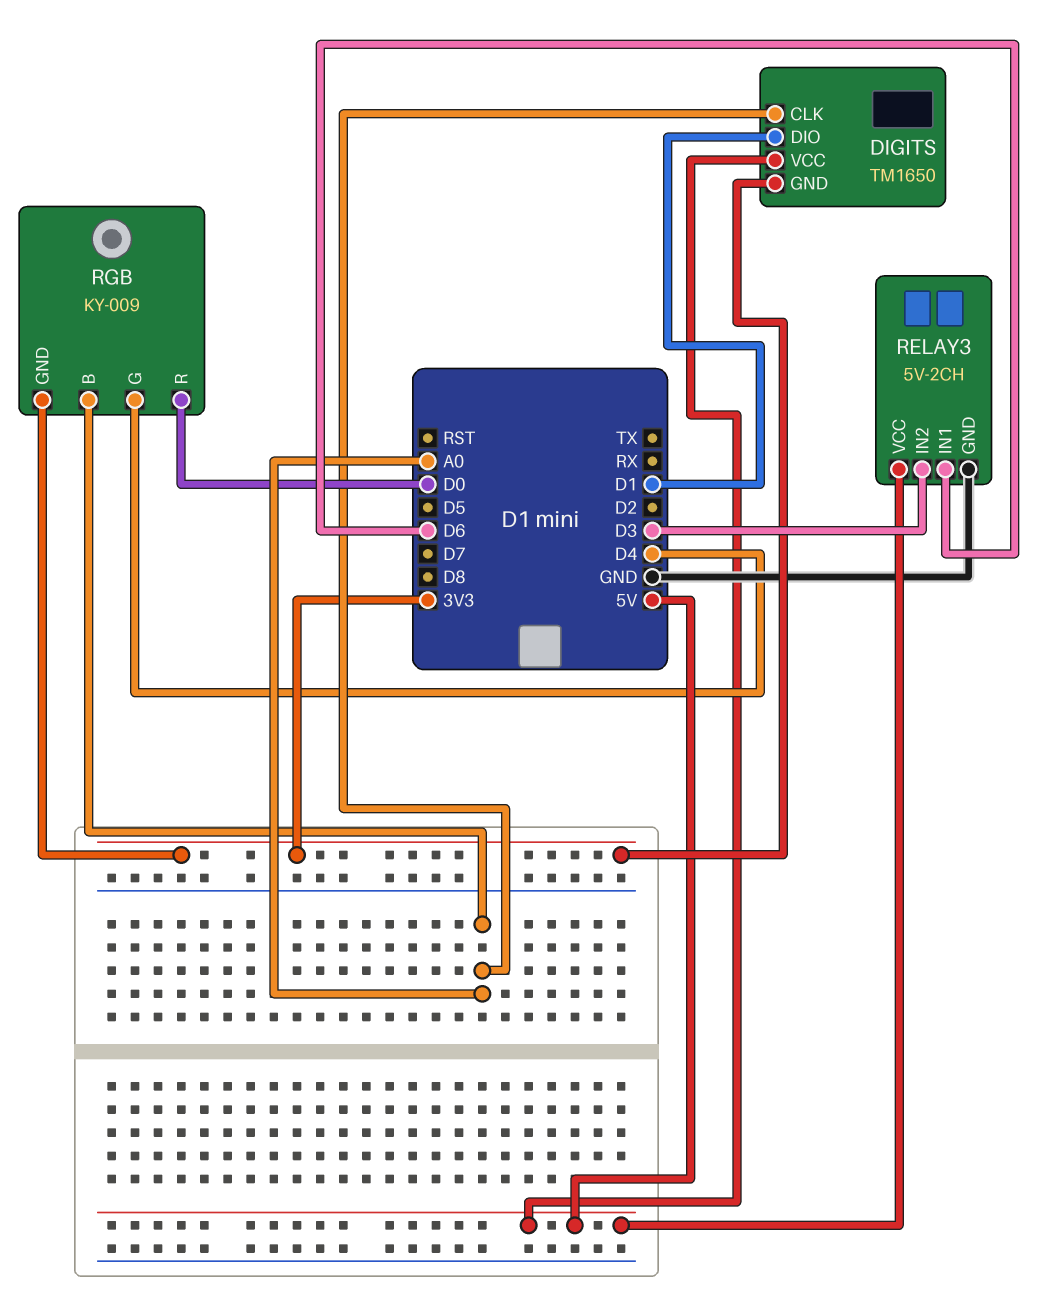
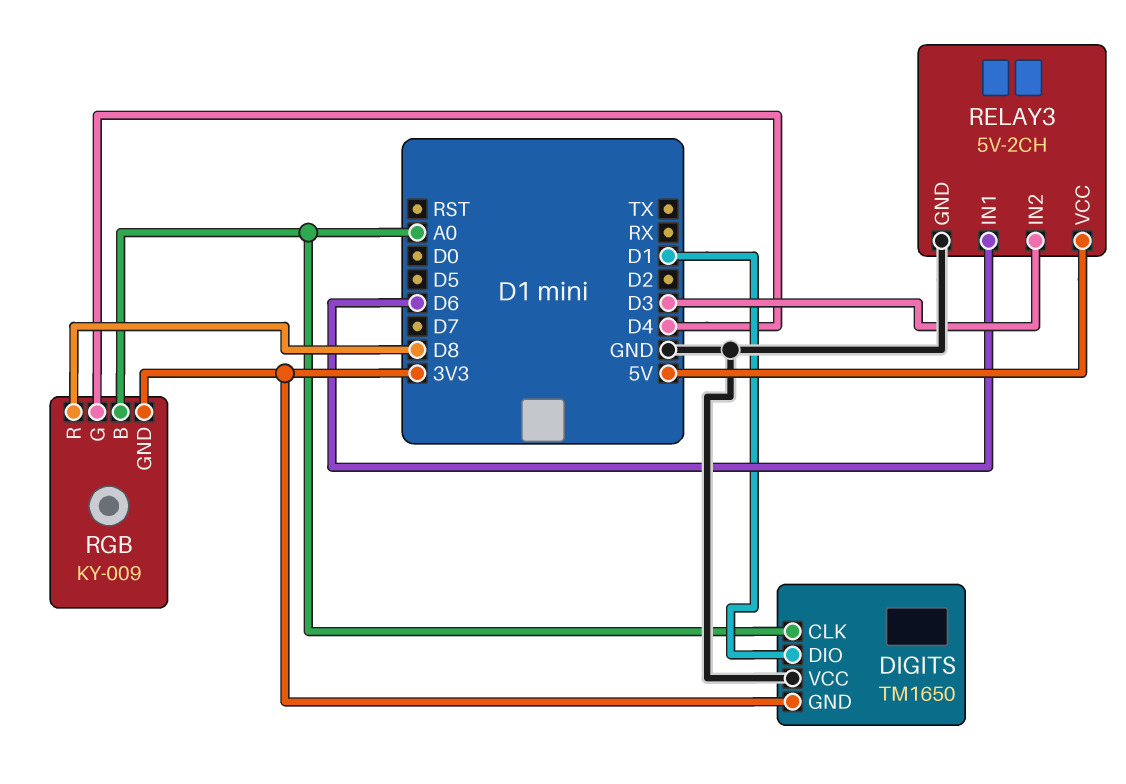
DIGITS pin VCC: 5V -> GND
RGB pin R: D0 -> D8

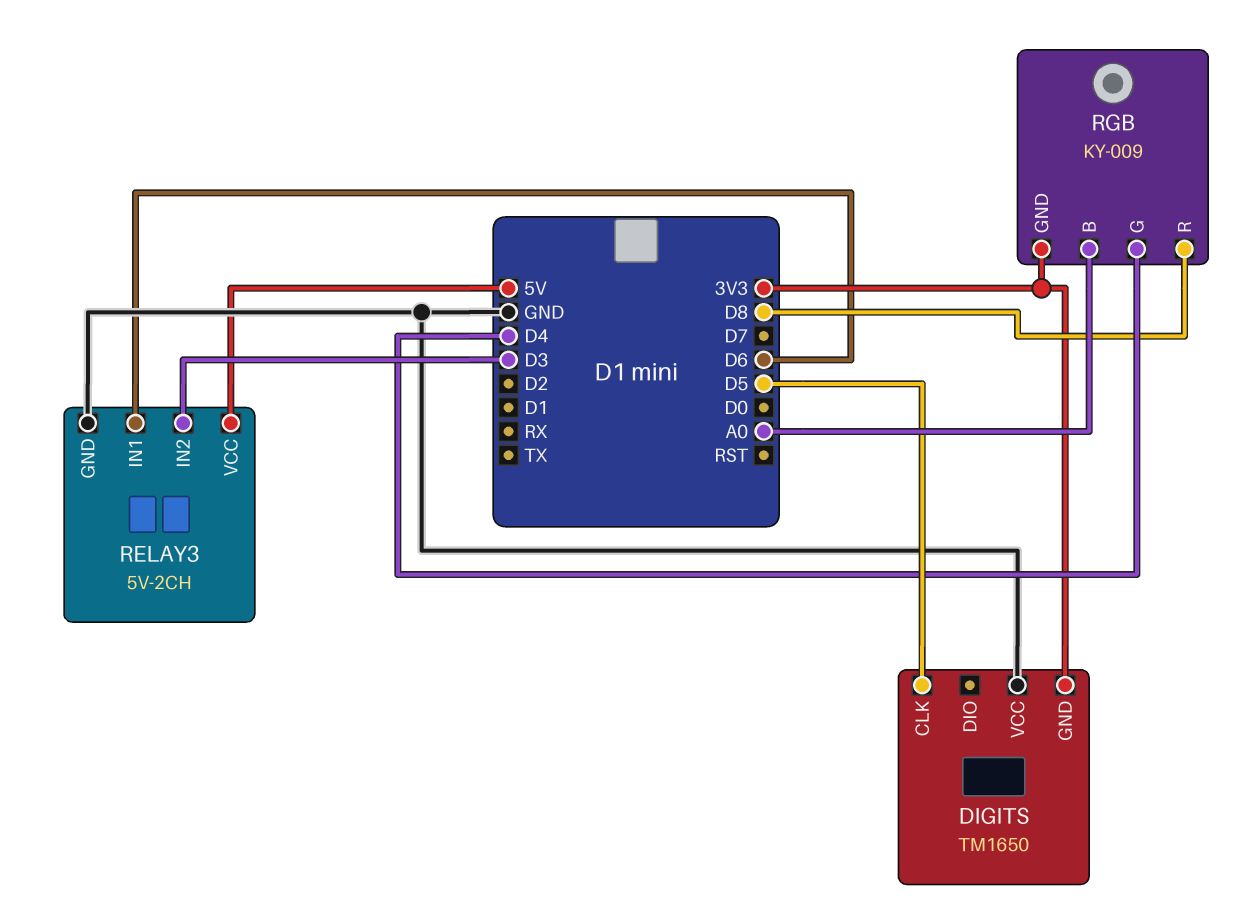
DIGITS pin CLK: A0 -> D5
DIGITS pin DIO: D1 -> none

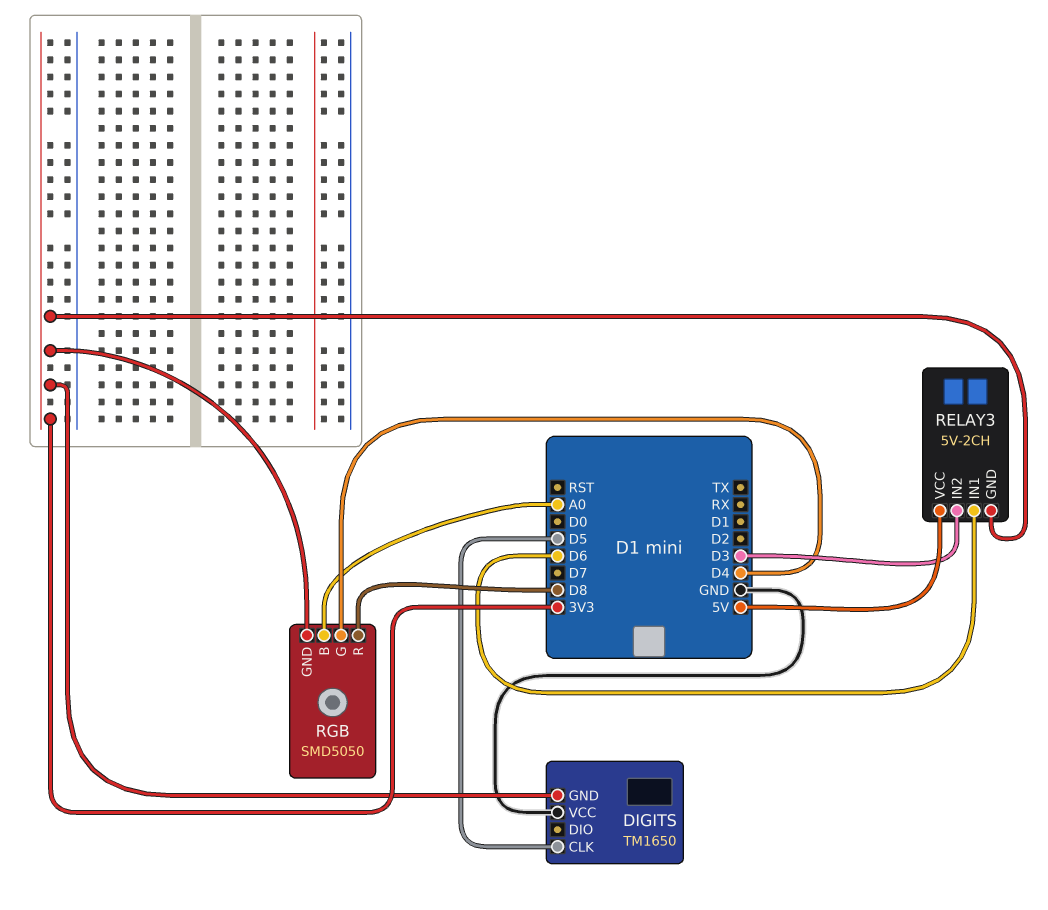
RELAY3 pin GND: GND -> 3V3
RGB: KY-009 -> SMD5050

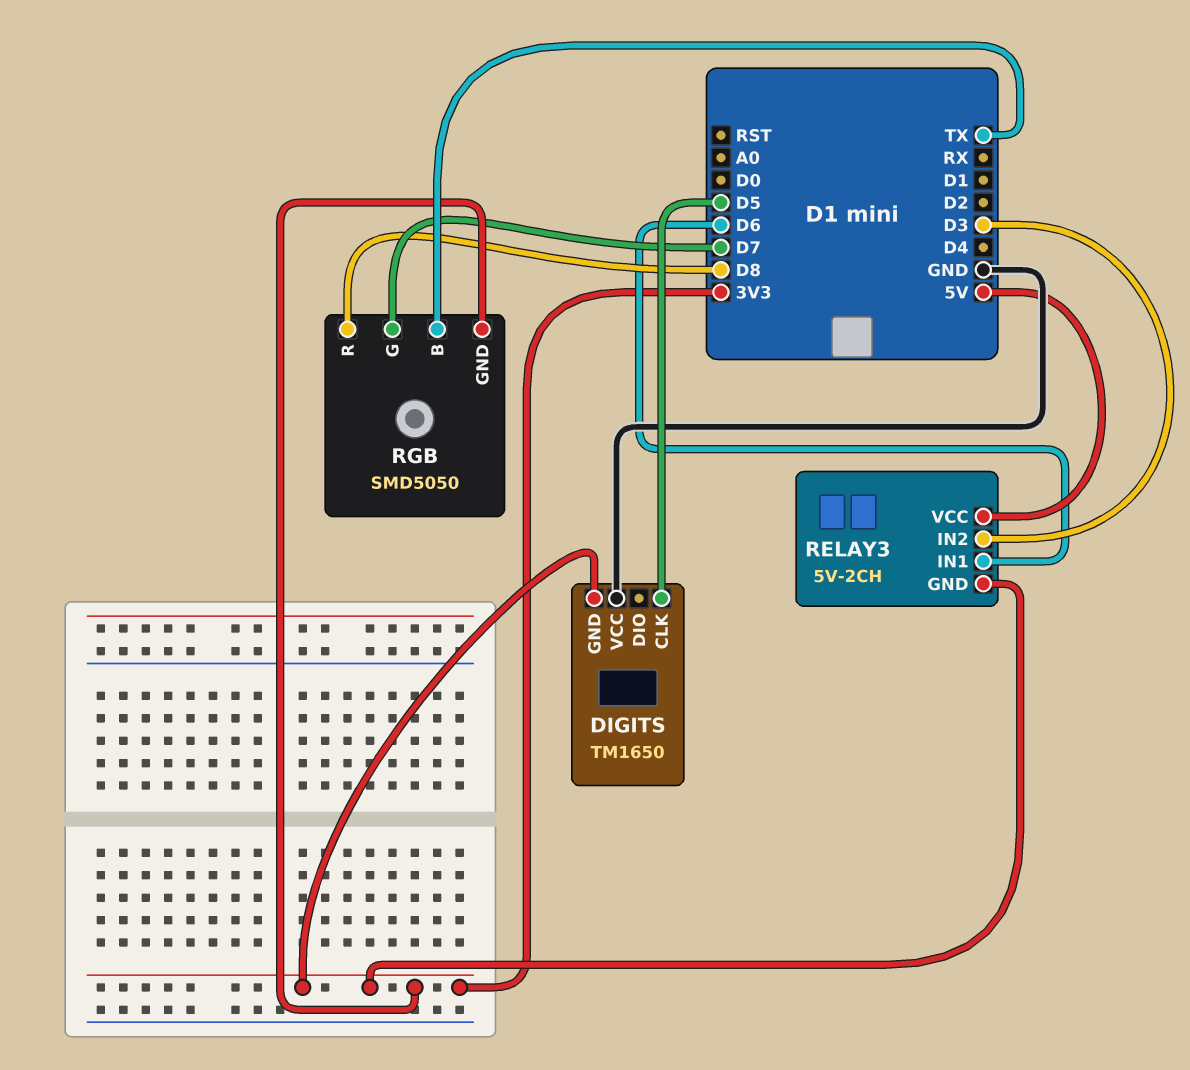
RGB pin B: A0 -> TX
RGB pin G: D4 -> D7

